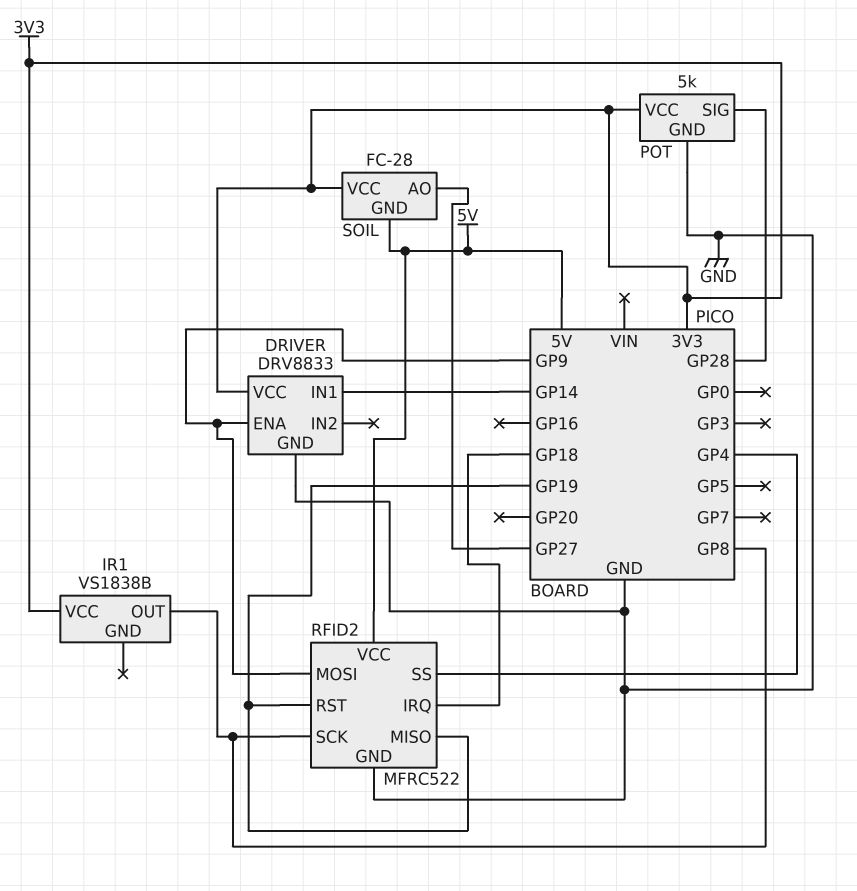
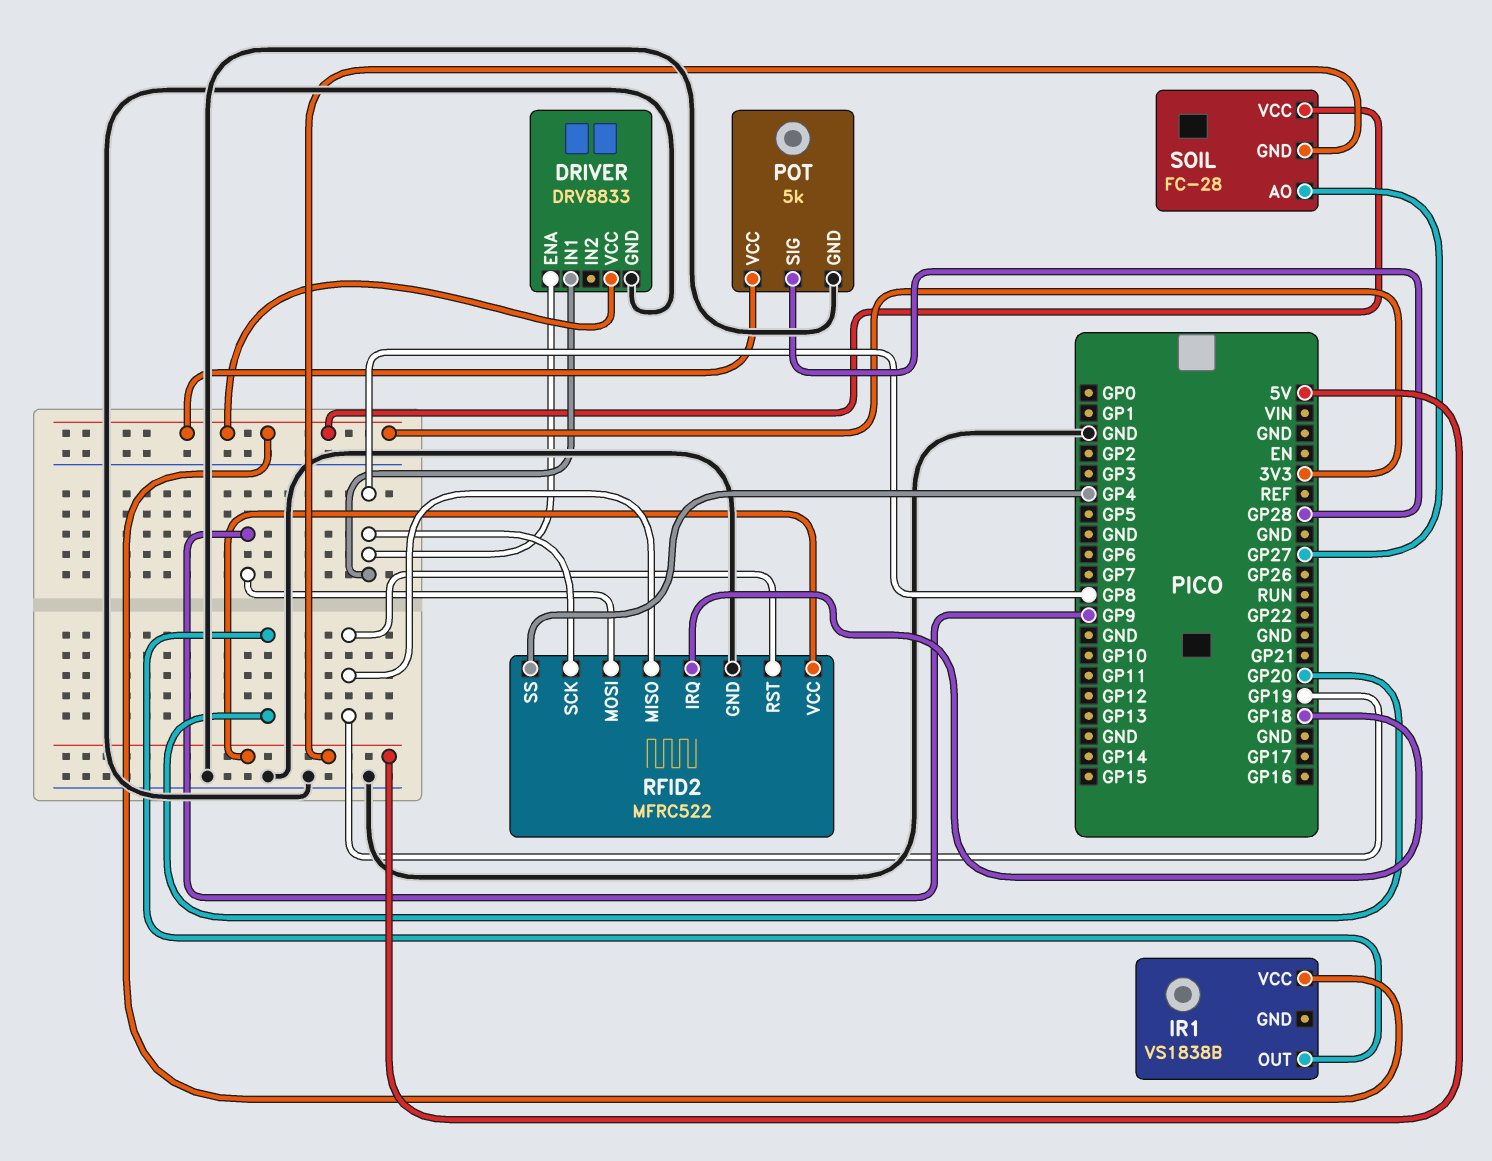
DRIVER pin ENA: GP9 -> GP8
DRIVER pin IN1: GP14 -> GP8
IR1 pin OUT: GP8 -> GP20

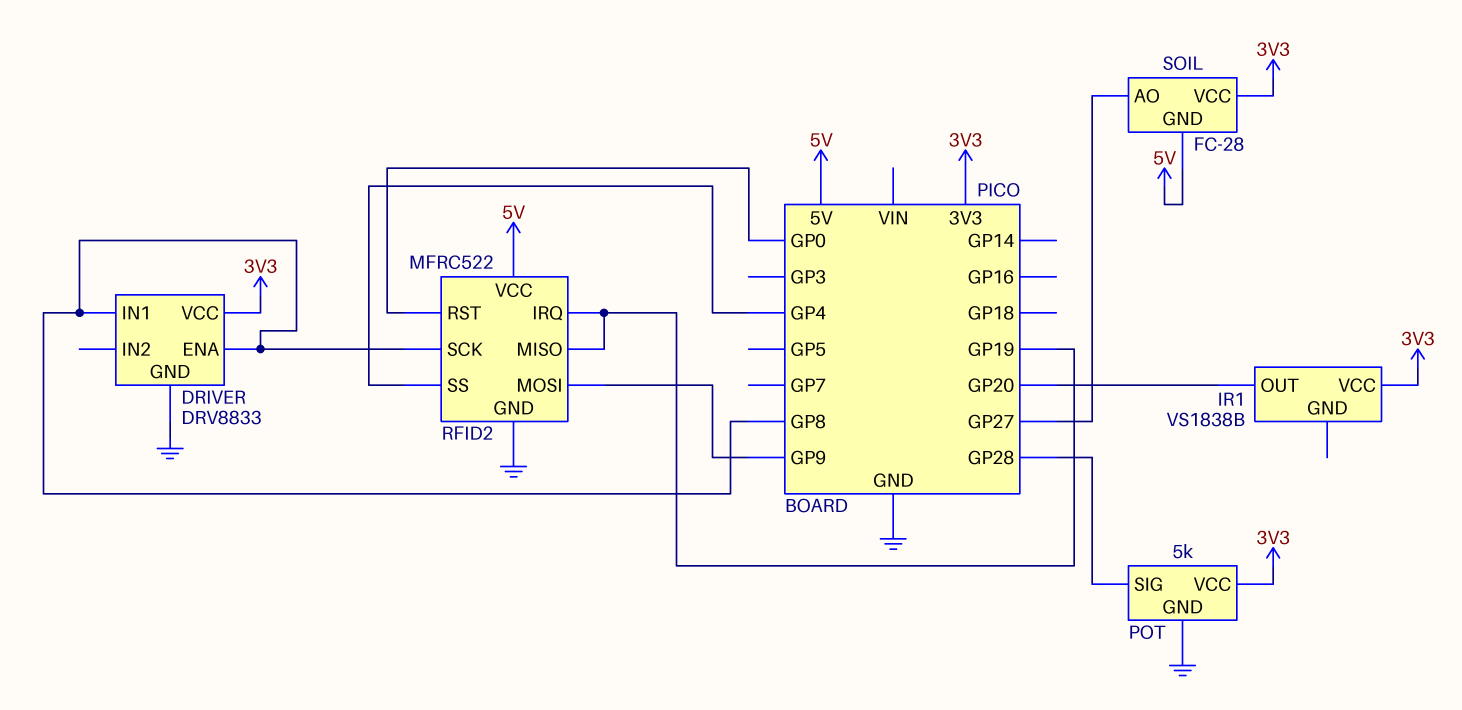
RFID2 pin IRQ: GP18 -> GP19
RFID2 pin RST: GP19 -> GP0

